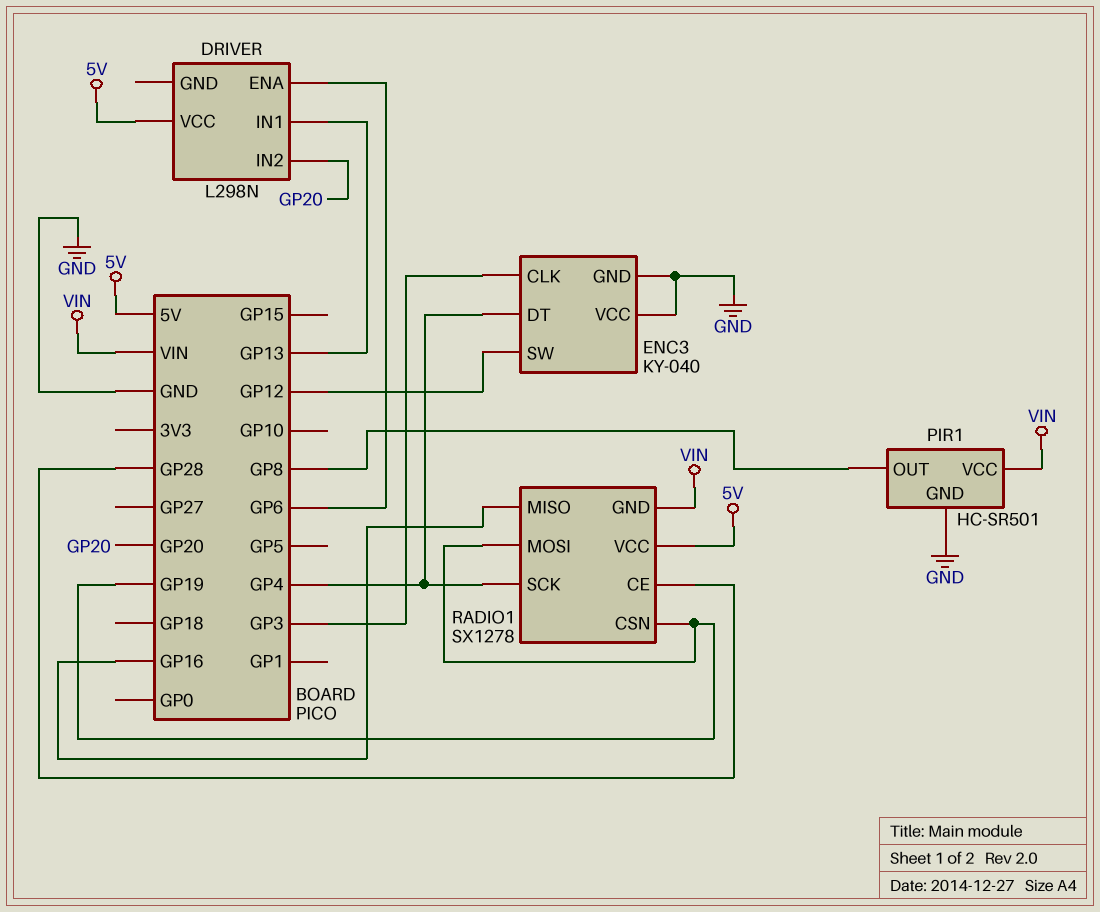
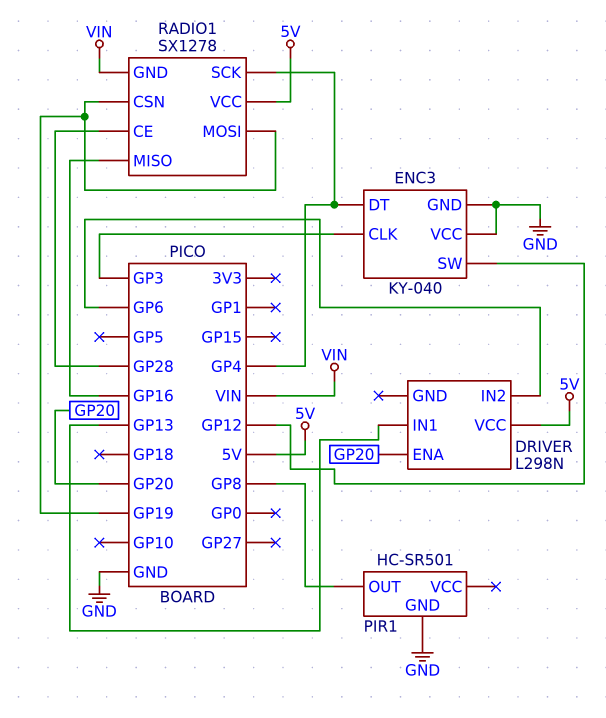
DRIVER pin ENA: GP6 -> GP20
DRIVER pin IN2: GP20 -> GP6
PIR1 pin VCC: VIN -> none

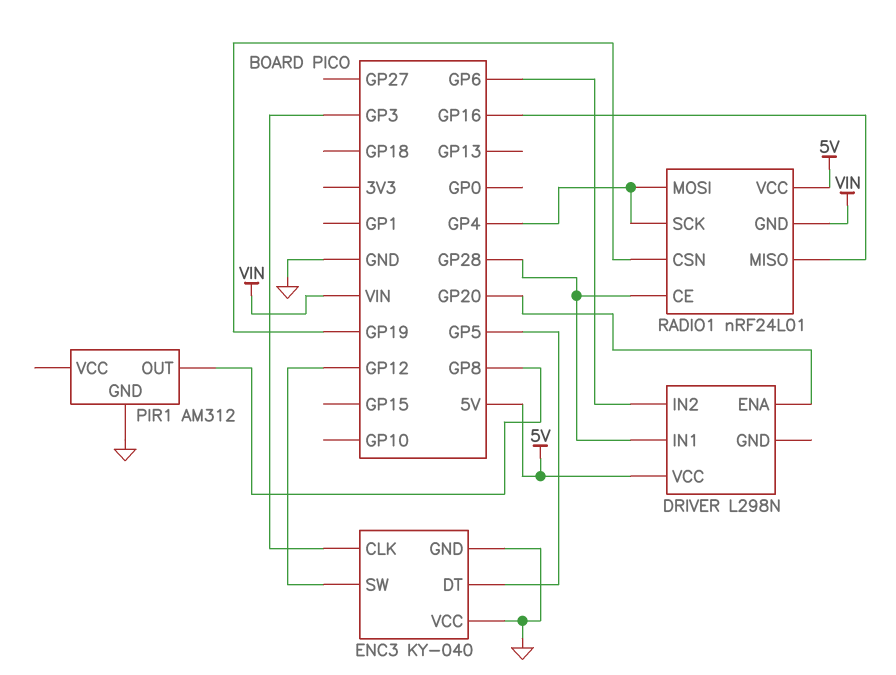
DRIVER pin IN1: GP13 -> GP28
ENC3 pin DT: GP4 -> GP5
PIR1: HC-SR501 -> AM312
RADIO1: SX1278 -> nRF24L01
RADIO1 pin MOSI: GP19 -> GP4

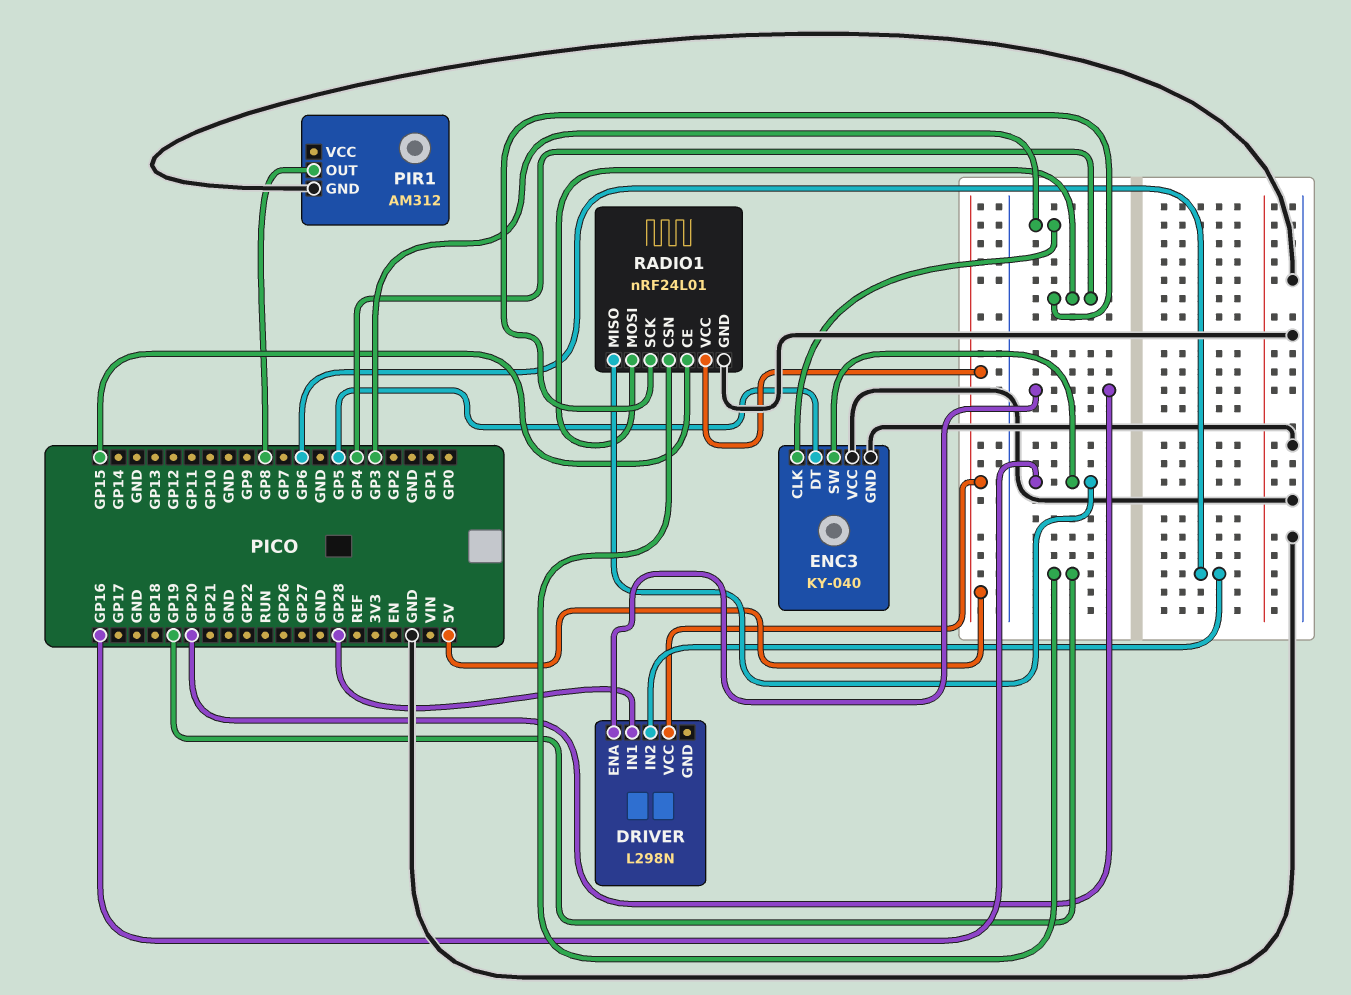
ENC3 pin SW: GP12 -> GP16
RADIO1 pin CE: GP28 -> GP15
RADIO1 pin GND: VIN -> GND

